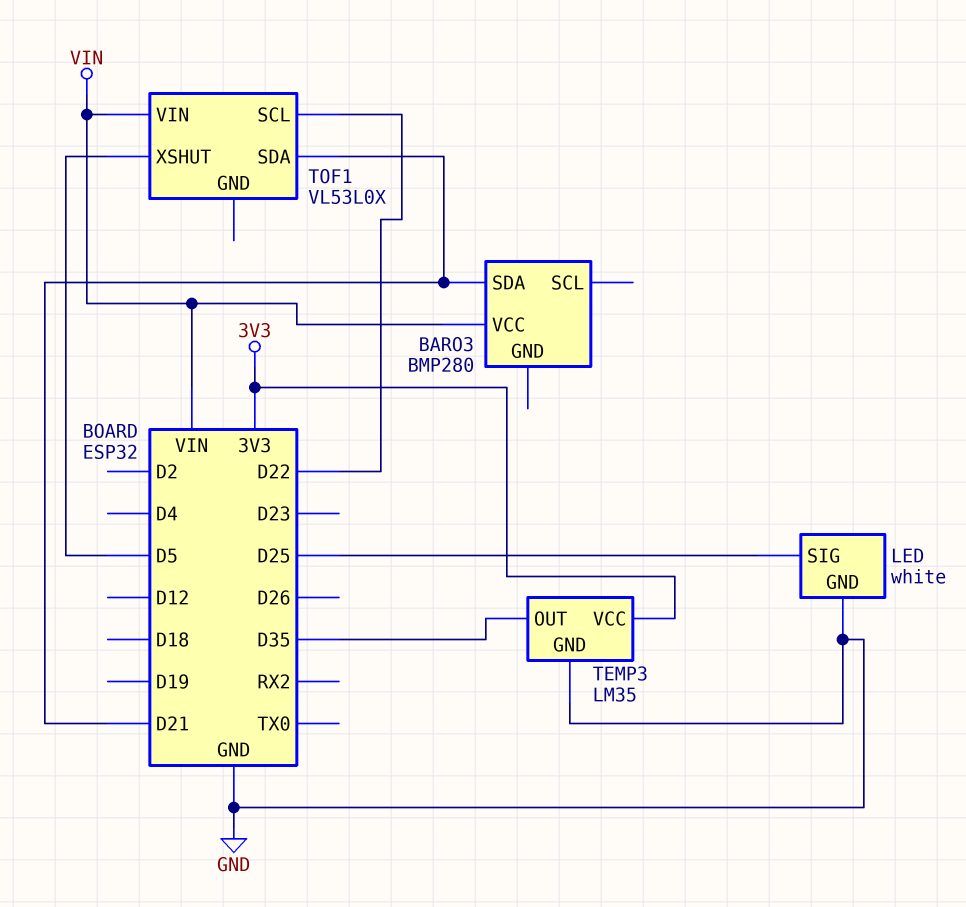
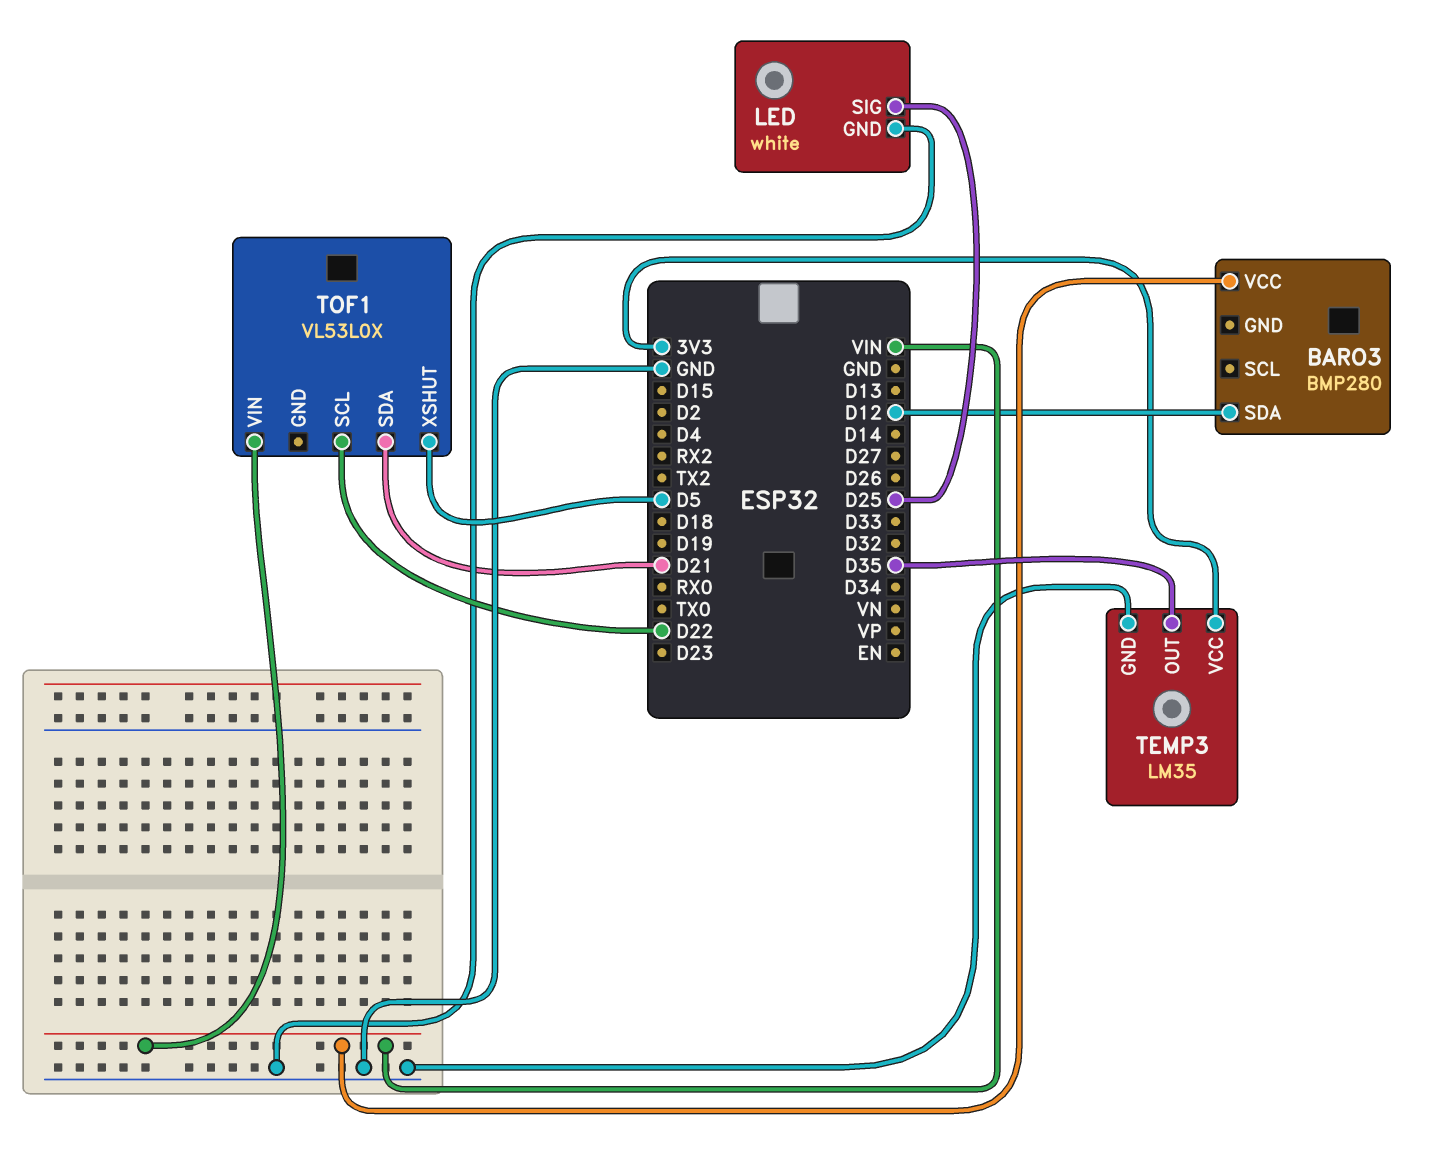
BARO3 pin SDA: D21 -> D12

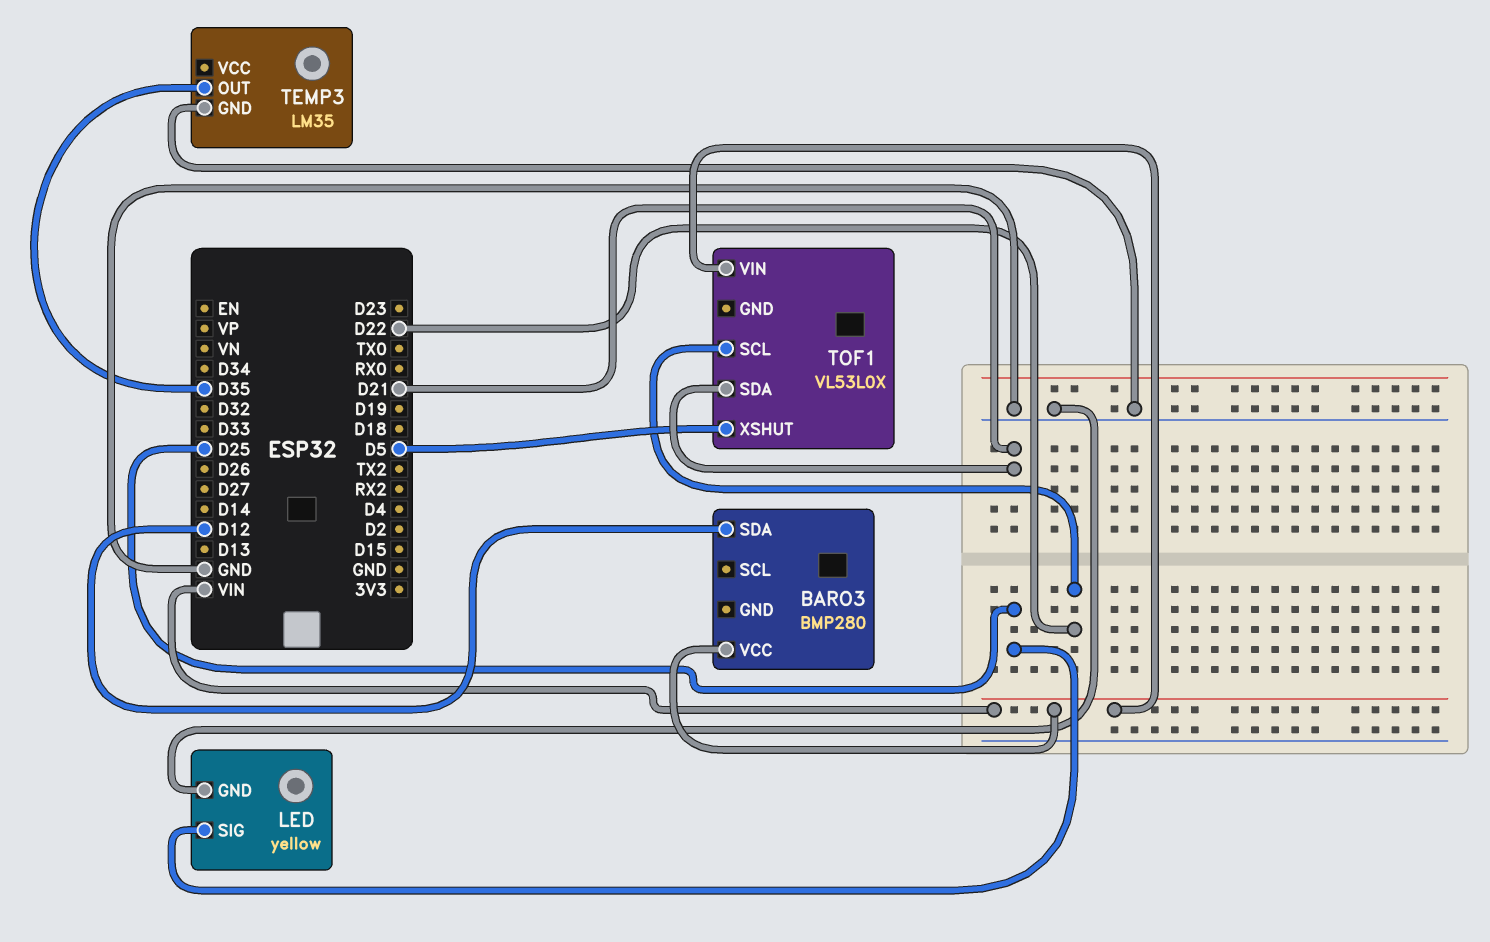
LED: white -> yellow
TEMP3 pin VCC: 3V3 -> none

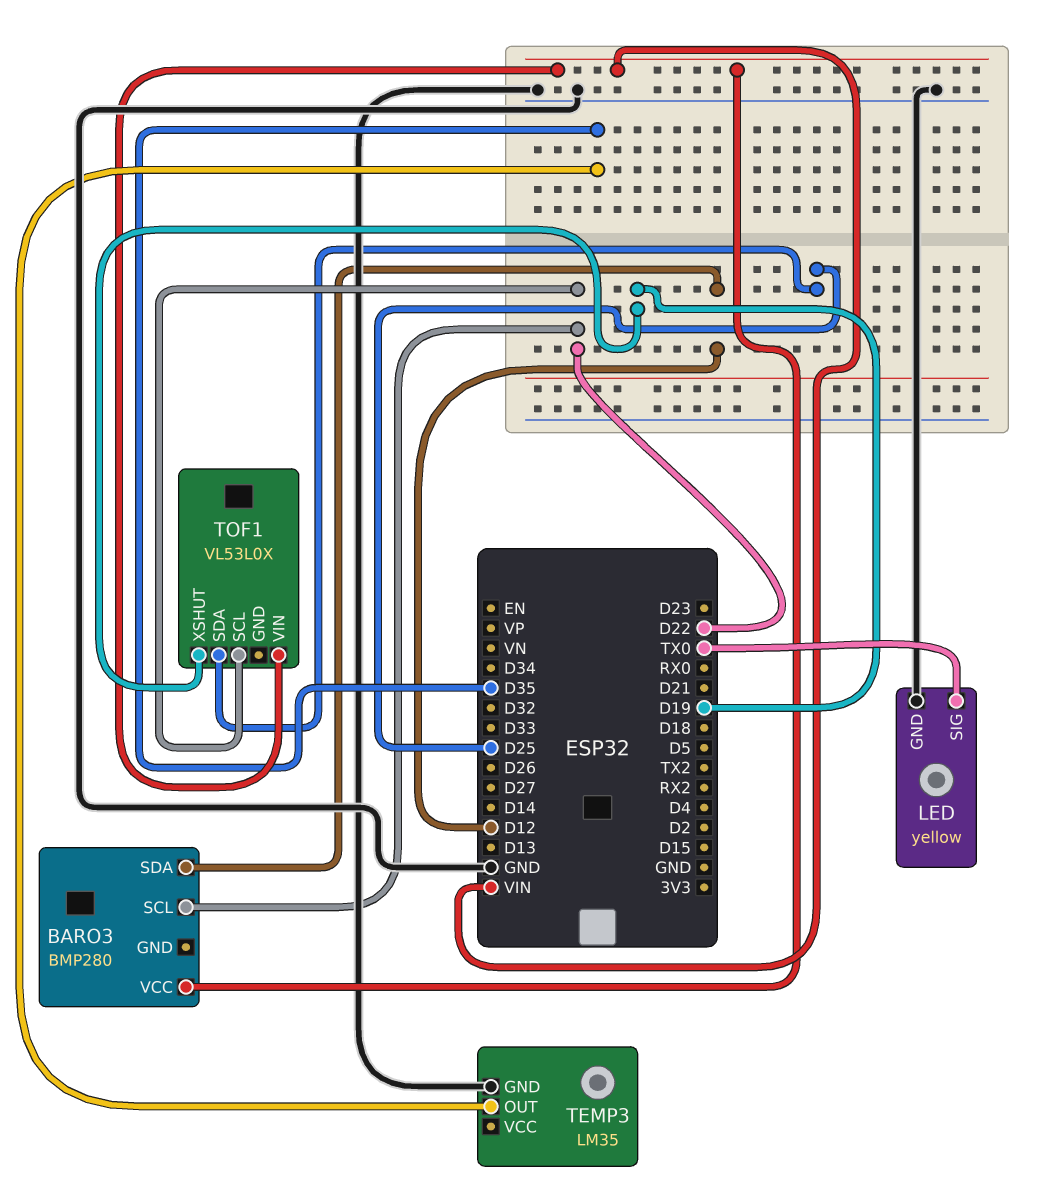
BARO3 pin SCL: none -> D22
LED pin SIG: D25 -> TX0
TOF1 pin SDA: D21 -> D25
TOF1 pin XSHUT: D5 -> D19

